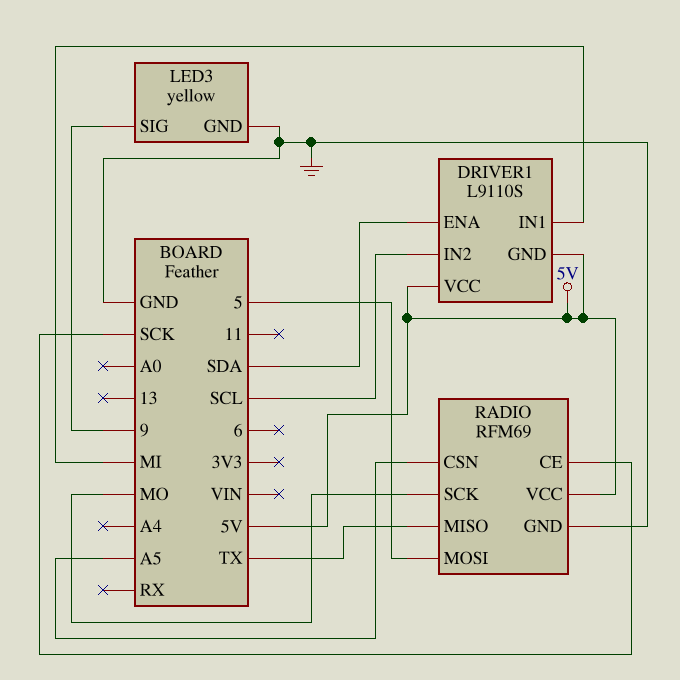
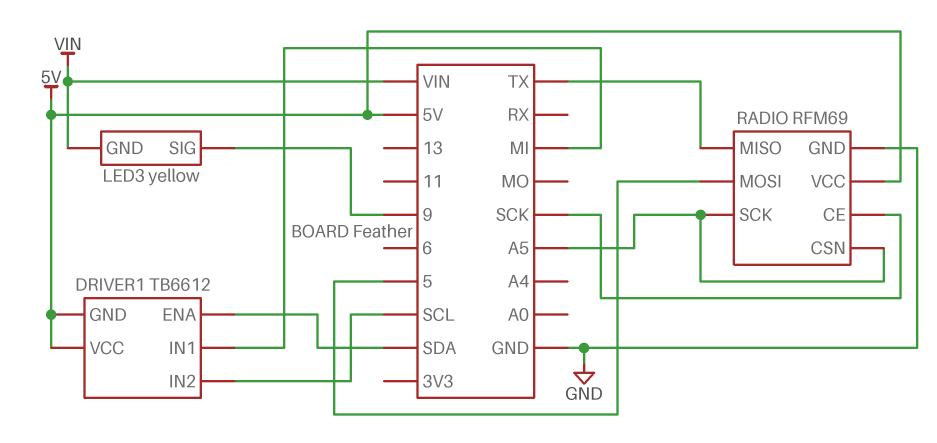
DRIVER1: L9110S -> TB6612
LED3 pin GND: GND -> VIN
RADIO pin SCK: MO -> A5

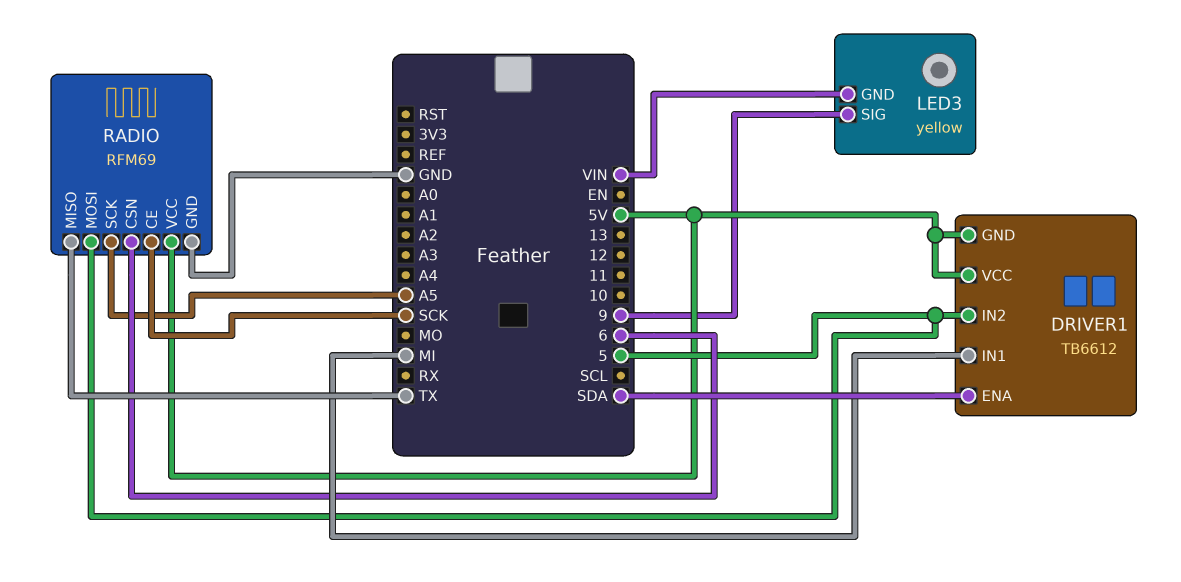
DRIVER1 pin IN2: SCL -> 5
RADIO pin CSN: A5 -> 6

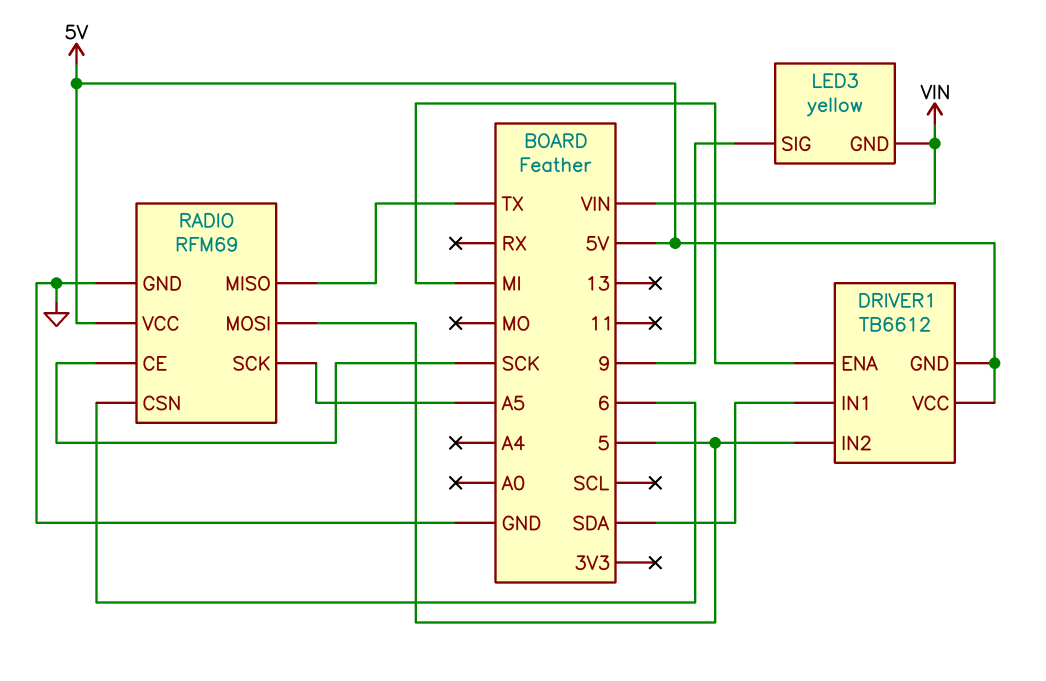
DRIVER1 pin ENA: SDA -> MI
DRIVER1 pin IN1: MI -> SDA

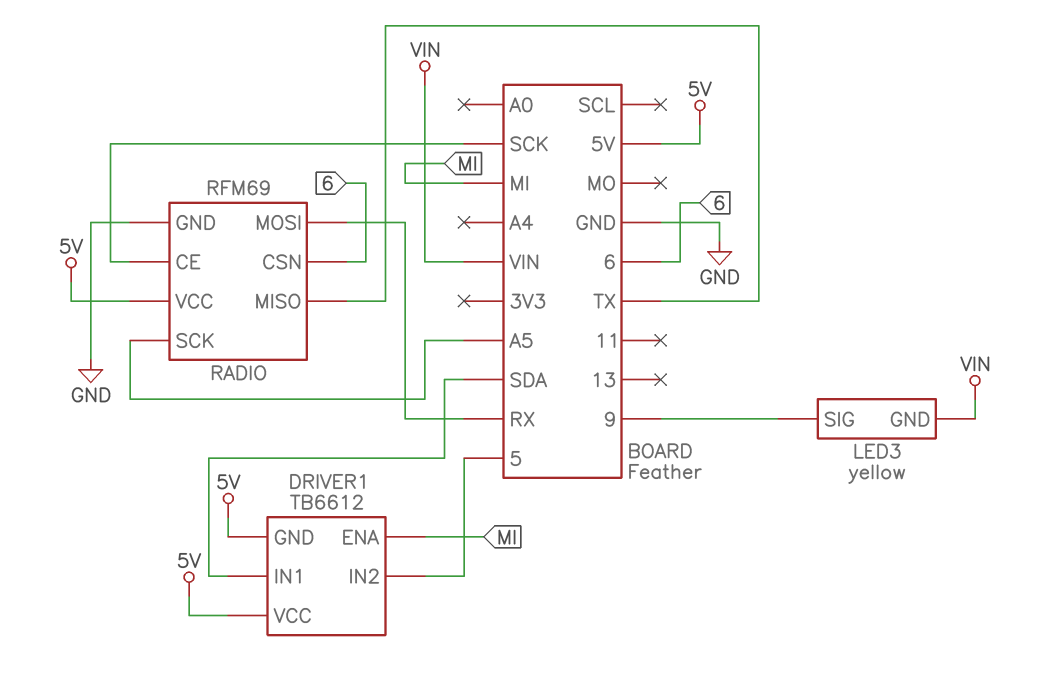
RADIO pin MOSI: 5 -> RX

